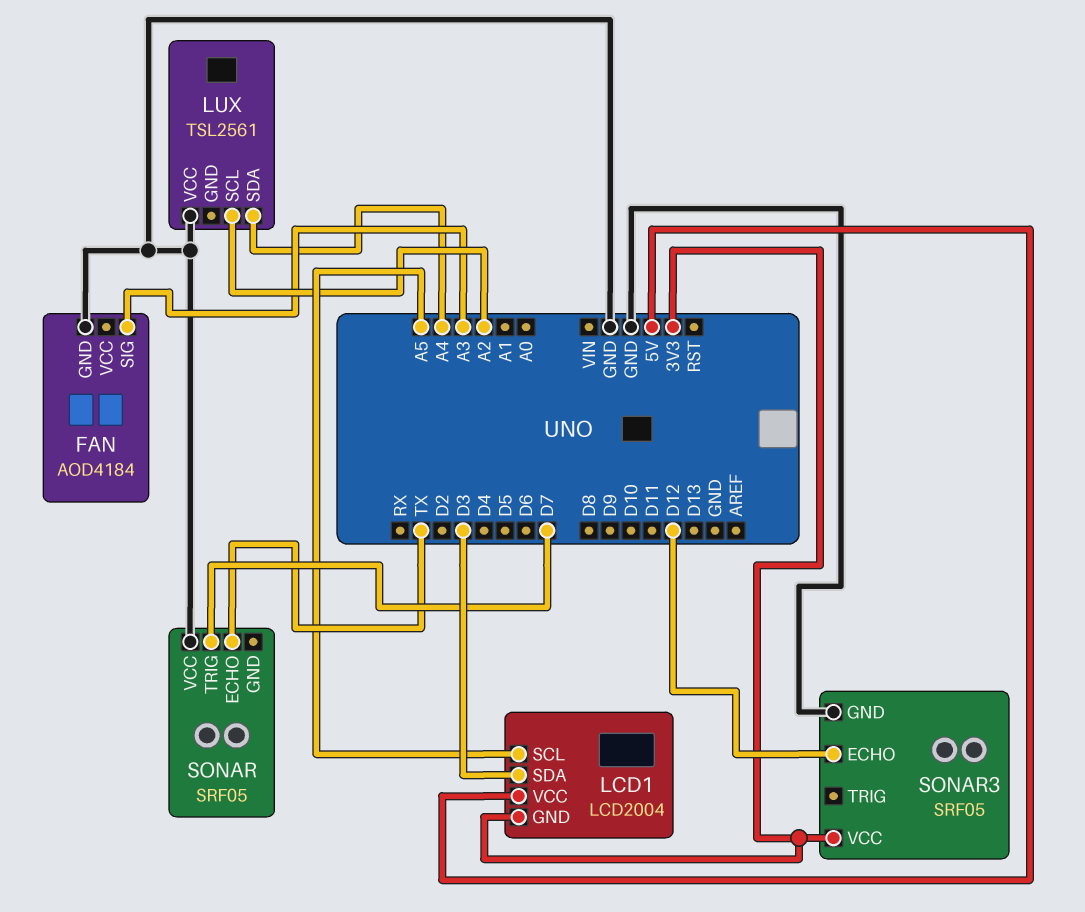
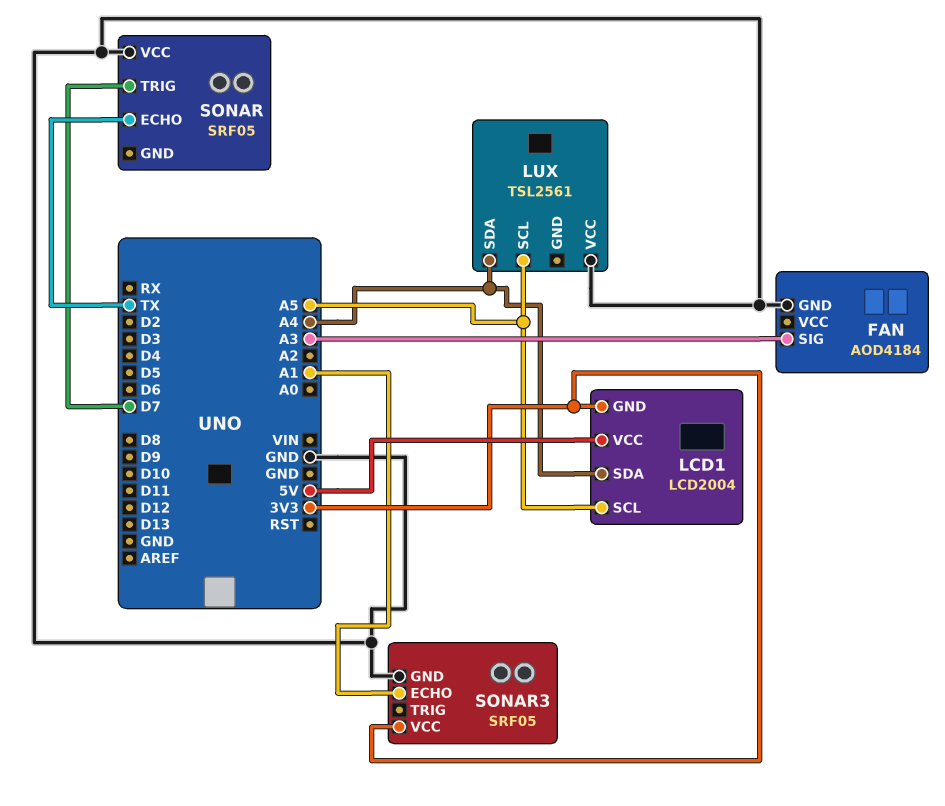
LCD1 pin SDA: D3 -> A4
LUX pin SCL: A2 -> A5
SONAR3 pin ECHO: D12 -> A1

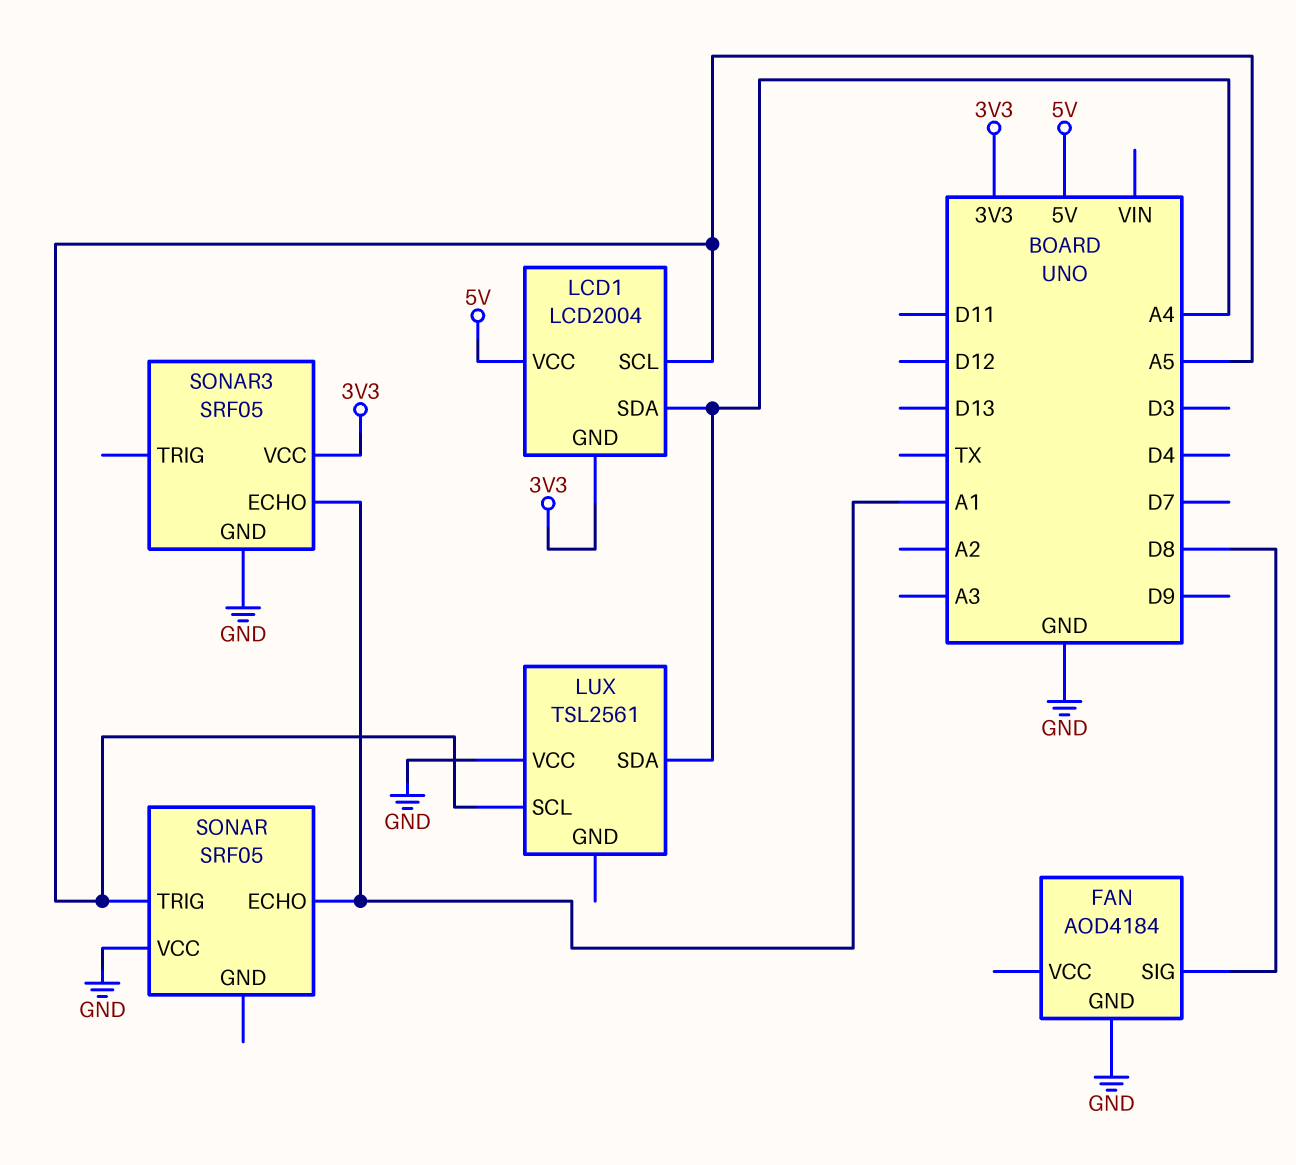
FAN pin SIG: A3 -> D8
SONAR pin ECHO: TX -> A1
SONAR pin TRIG: D7 -> A5

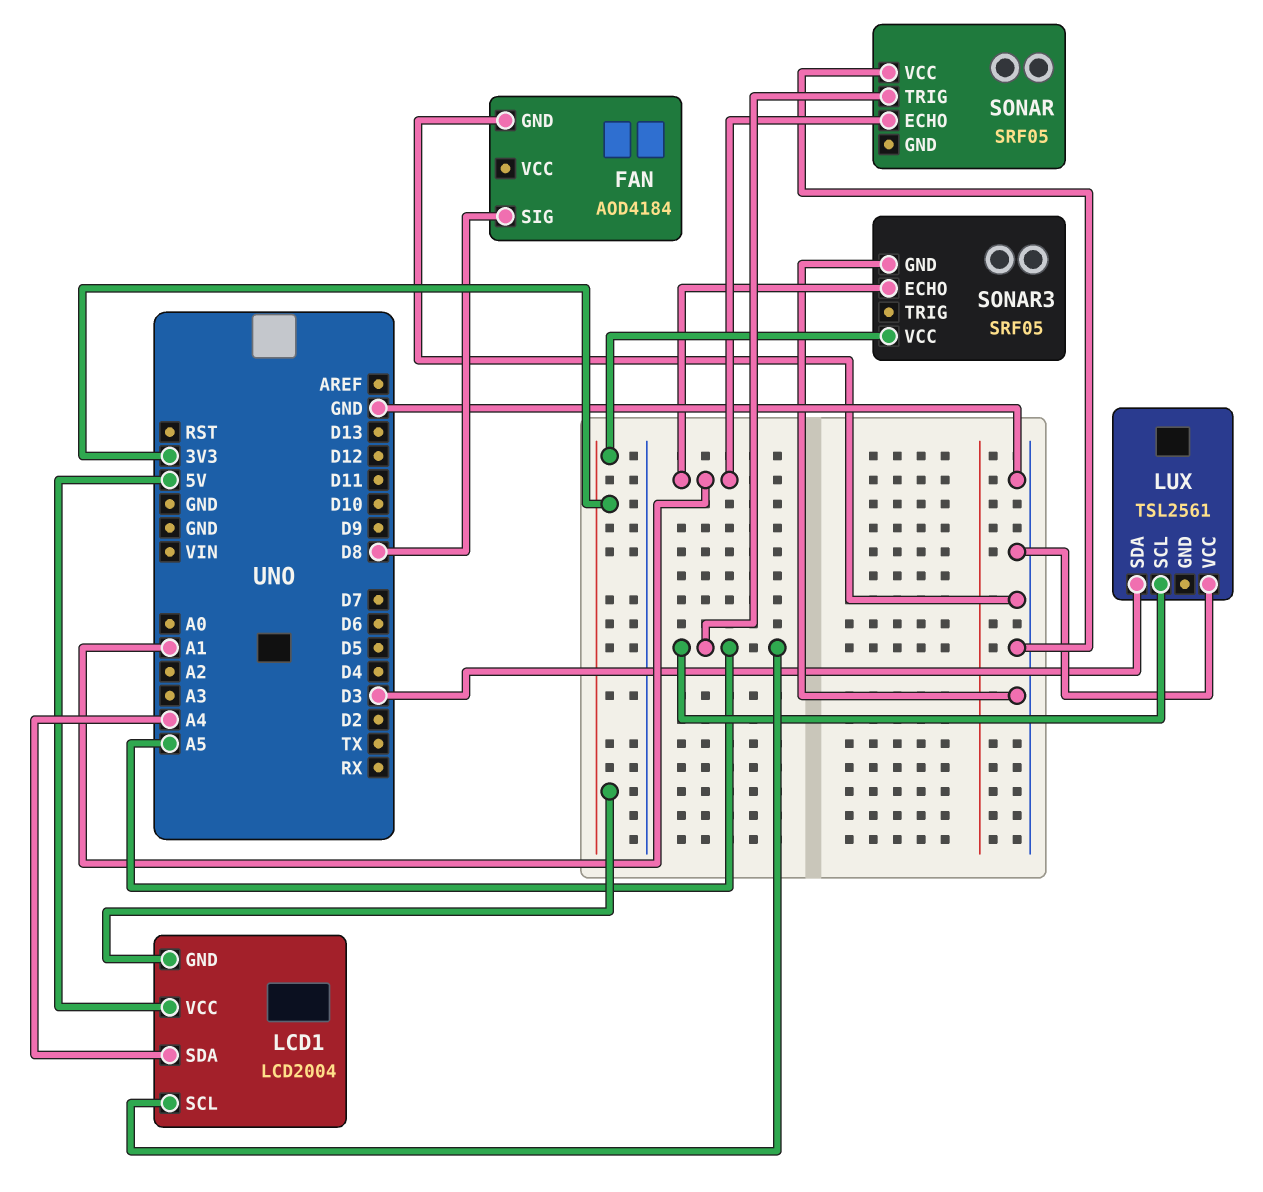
LUX pin SDA: A4 -> D3

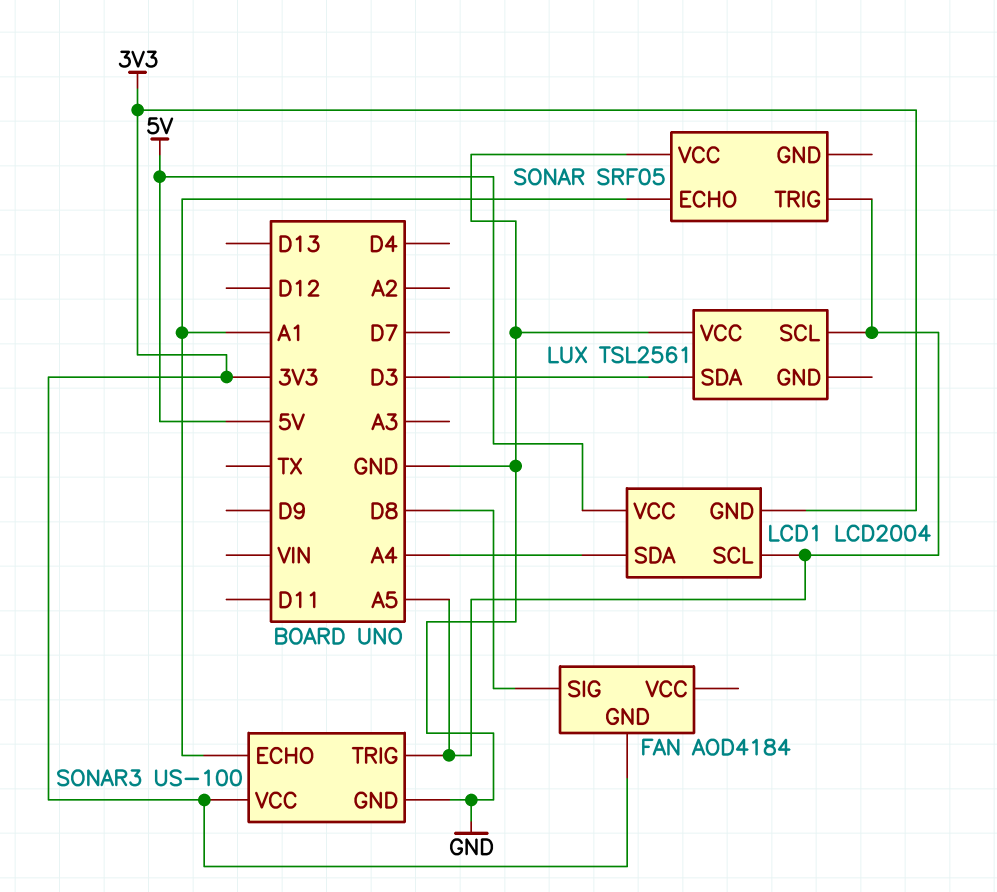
FAN pin GND: GND -> 3V3
SONAR3: SRF05 -> US-100
SONAR3 pin TRIG: none -> A5

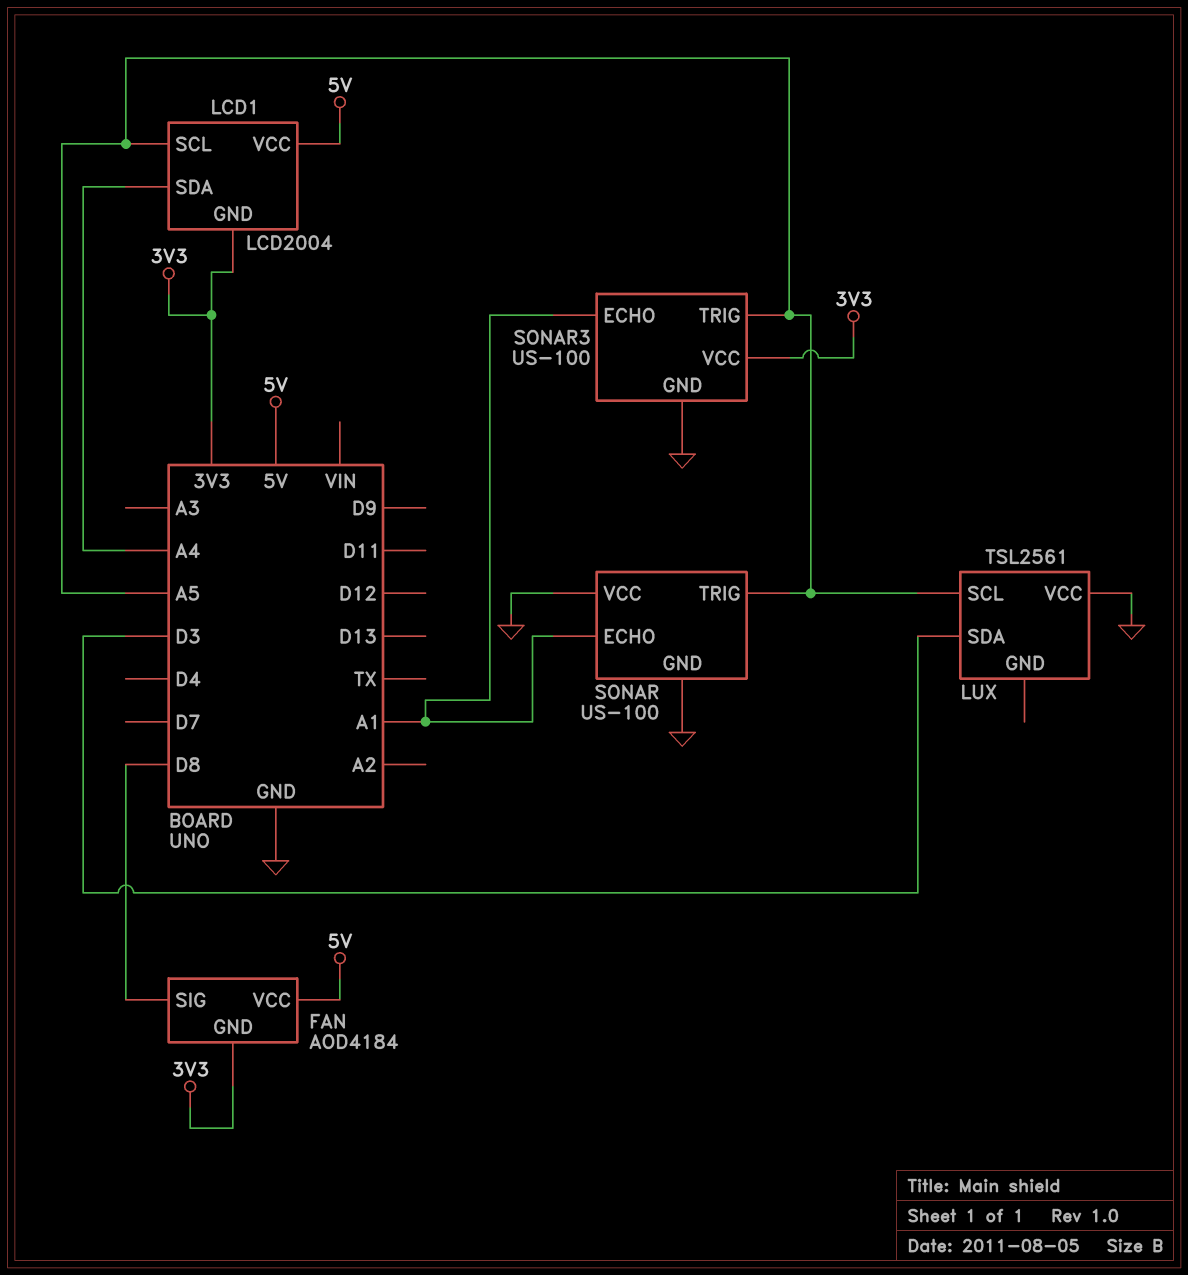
FAN pin VCC: none -> 5V
SONAR: SRF05 -> US-100
SONAR pin GND: none -> GND

